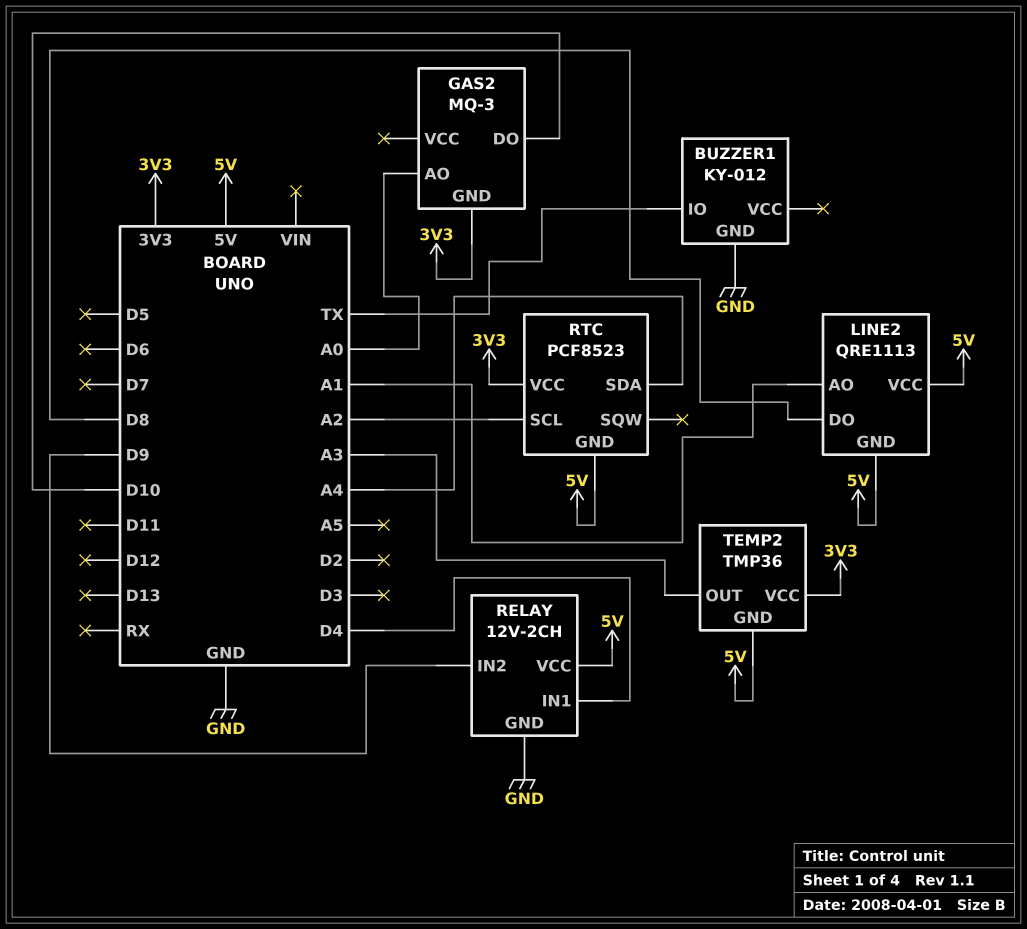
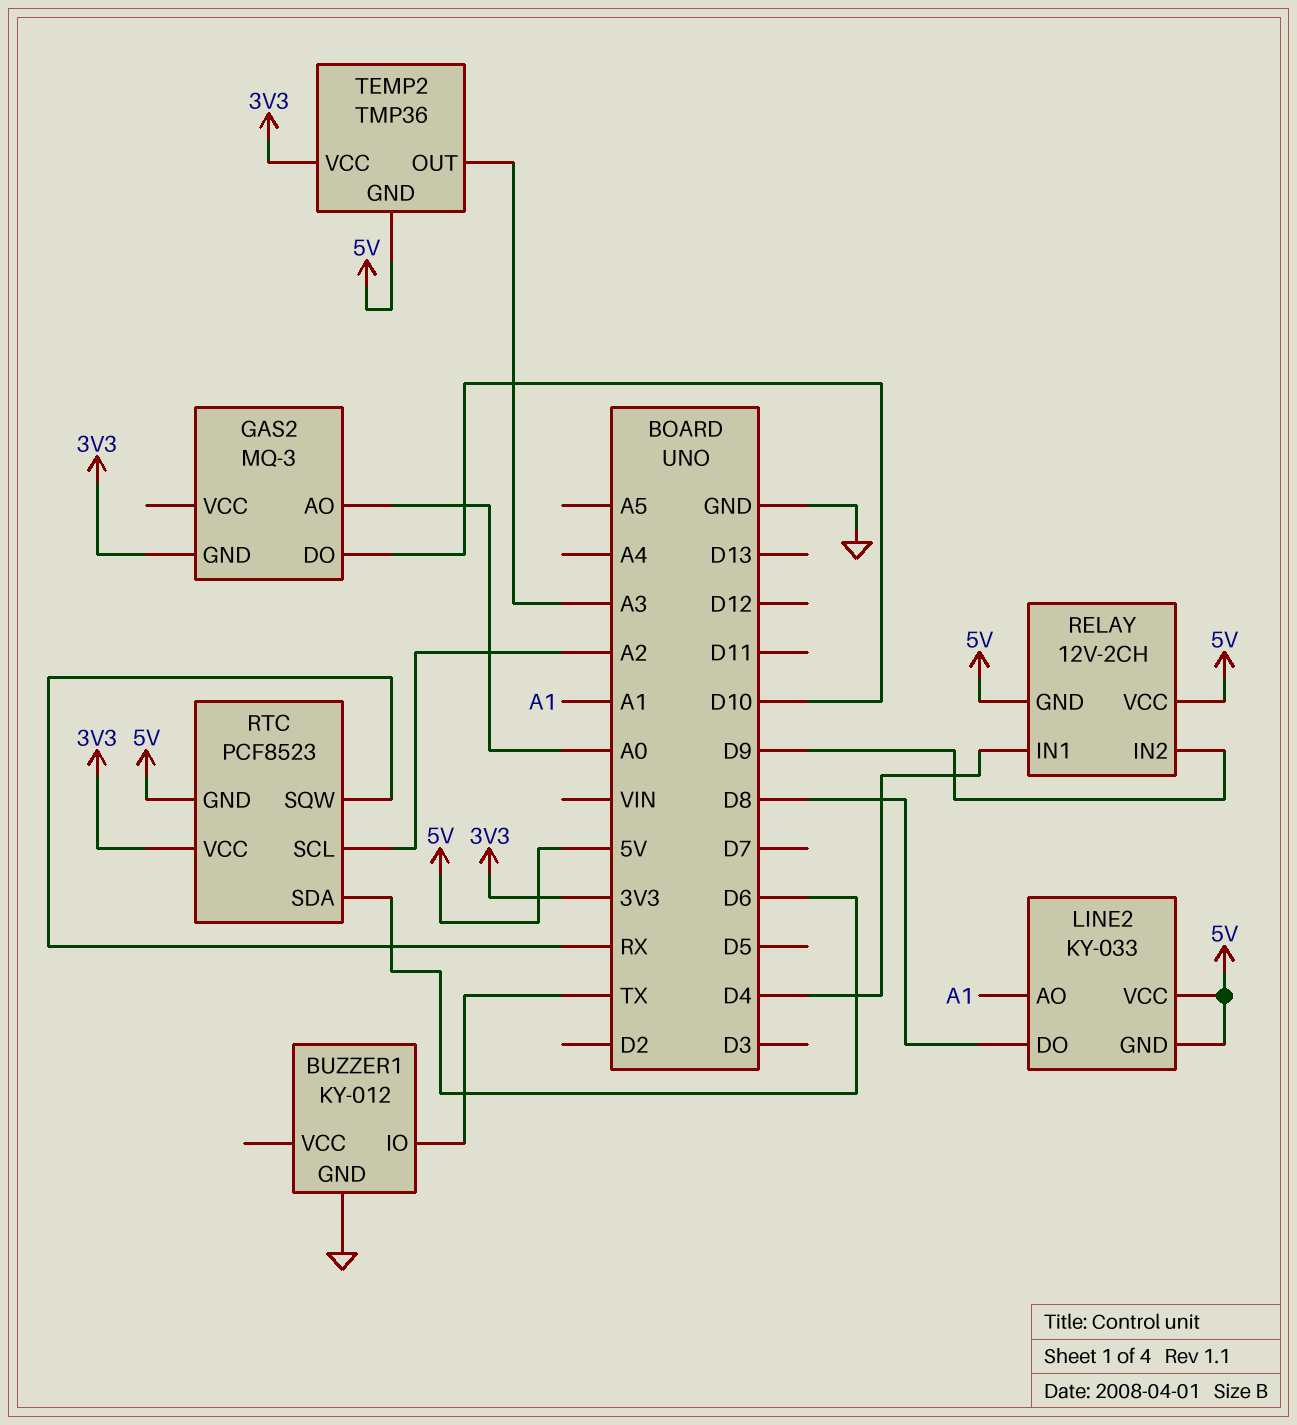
LINE2: QRE1113 -> KY-033
RELAY pin GND: GND -> 5V
RTC pin SDA: A4 -> D6
RTC pin SQW: none -> RX

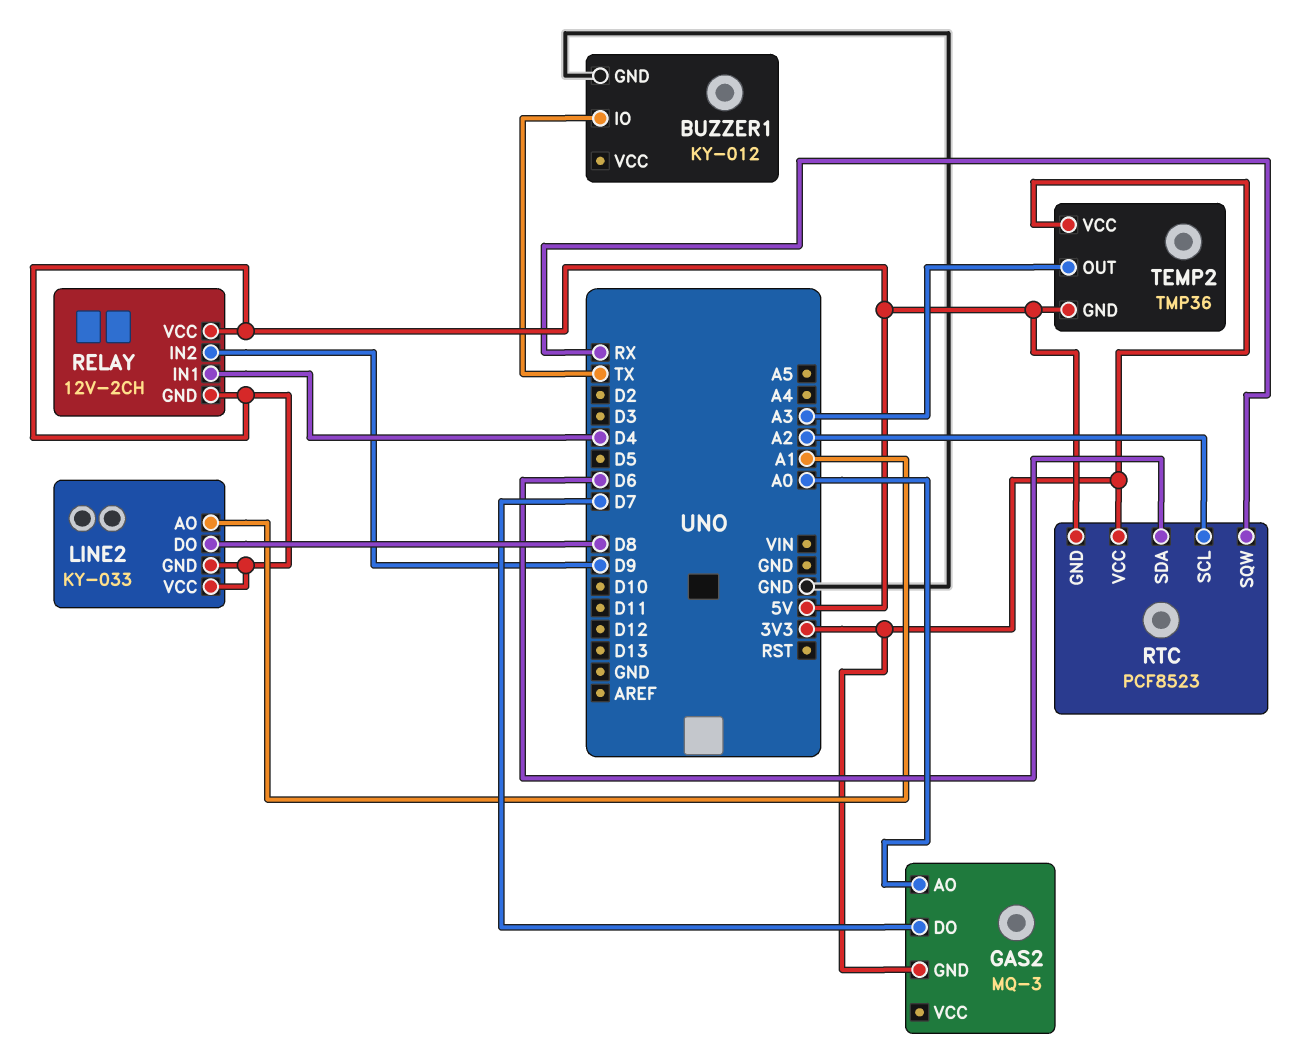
GAS2 pin DO: D10 -> D7

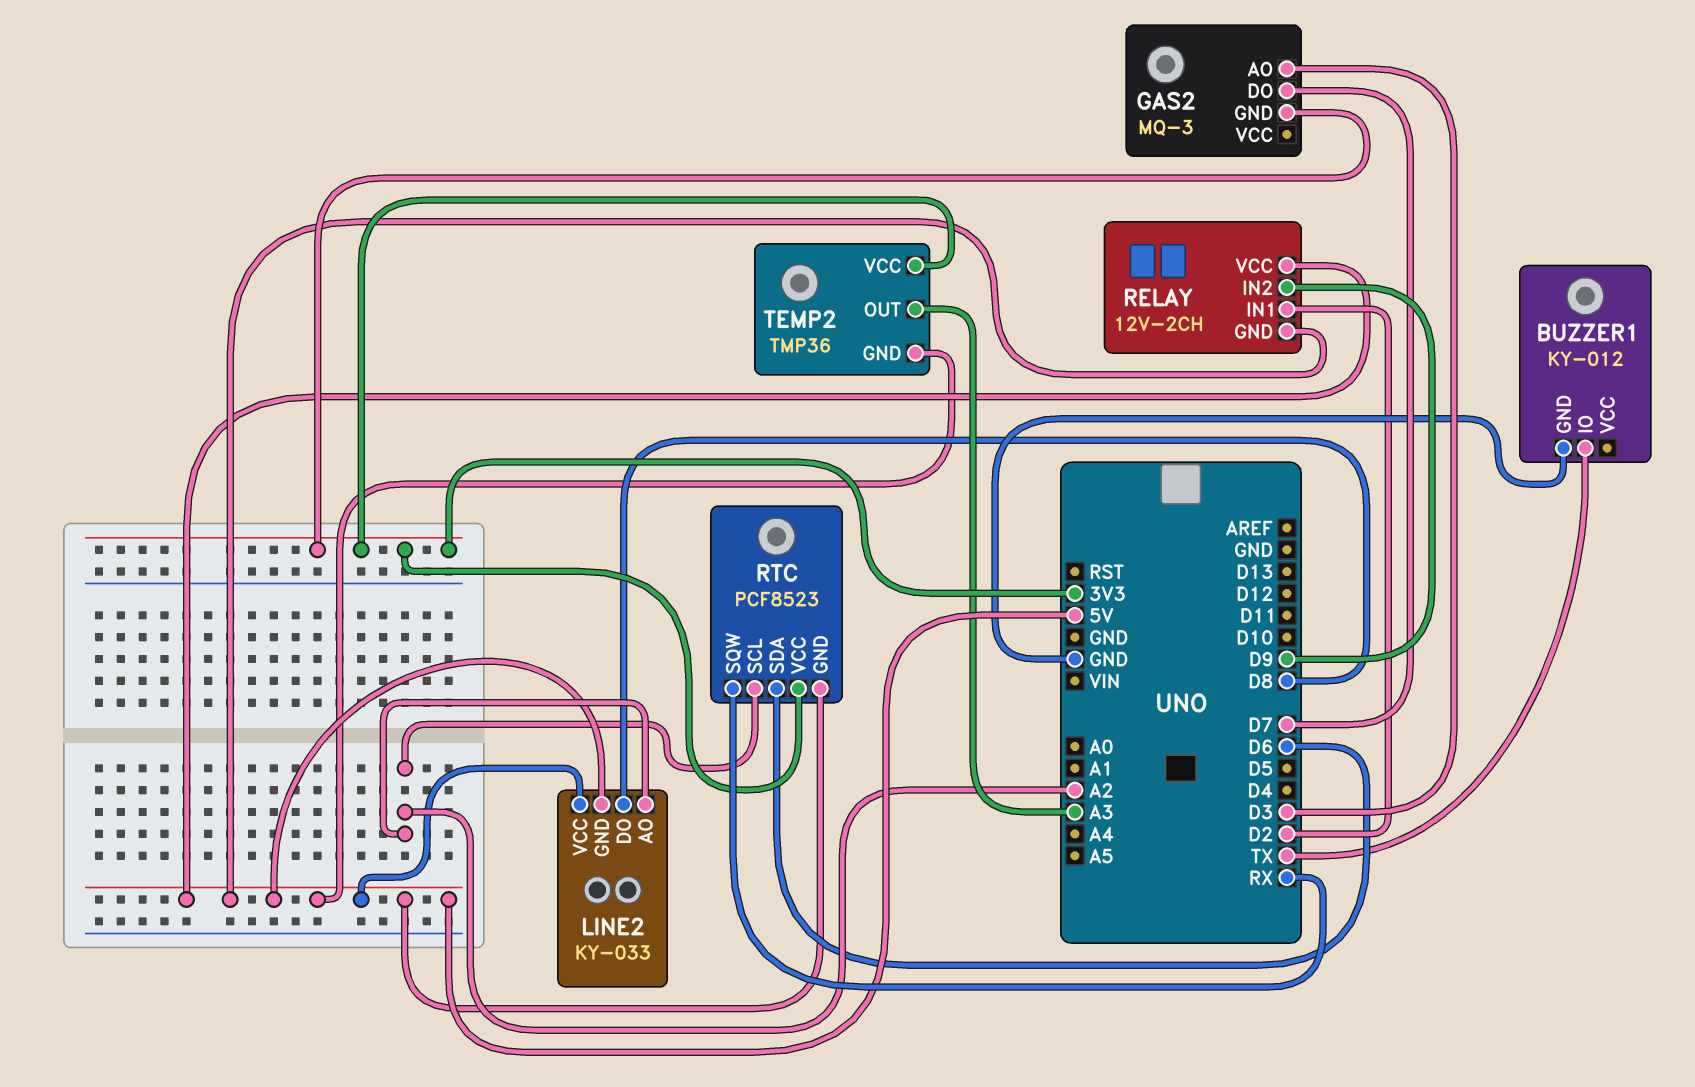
GAS2 pin AO: A0 -> D3
LINE2 pin AO: A1 -> A2
RELAY pin IN1: D4 -> D2

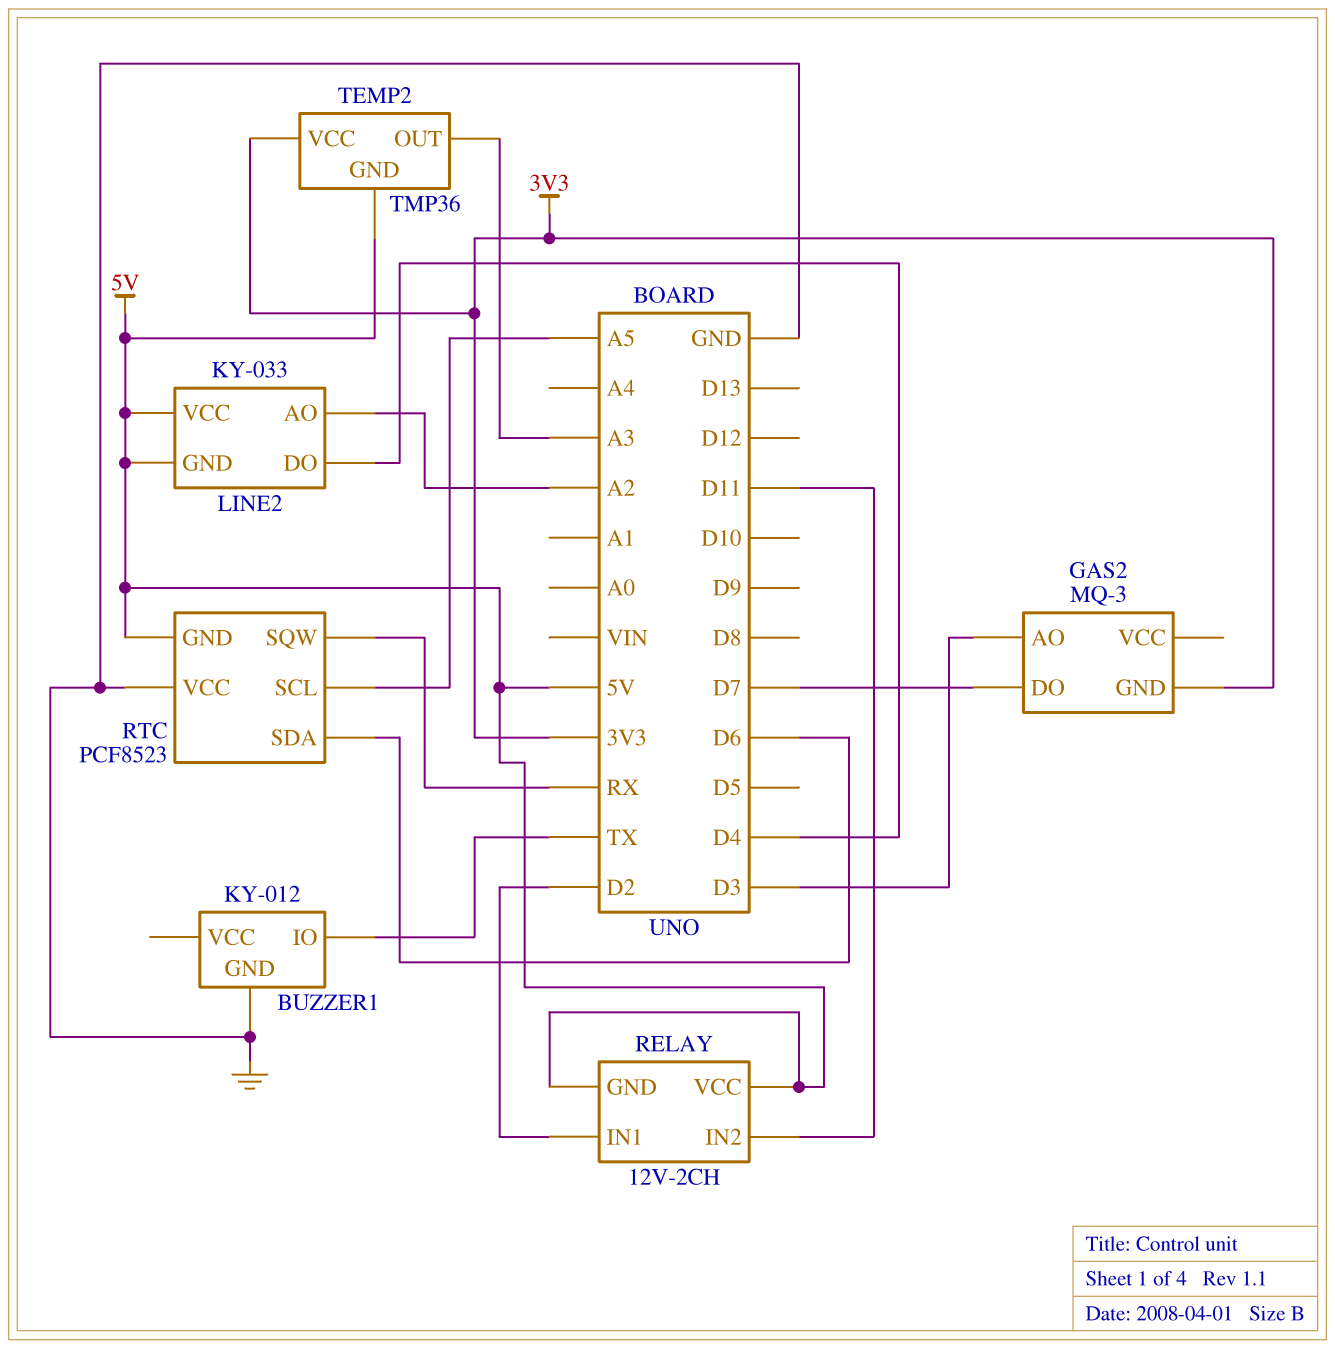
LINE2 pin DO: D8 -> D4
RELAY pin IN2: D9 -> D11
RTC pin SCL: A2 -> A5
RTC pin VCC: 3V3 -> GND

